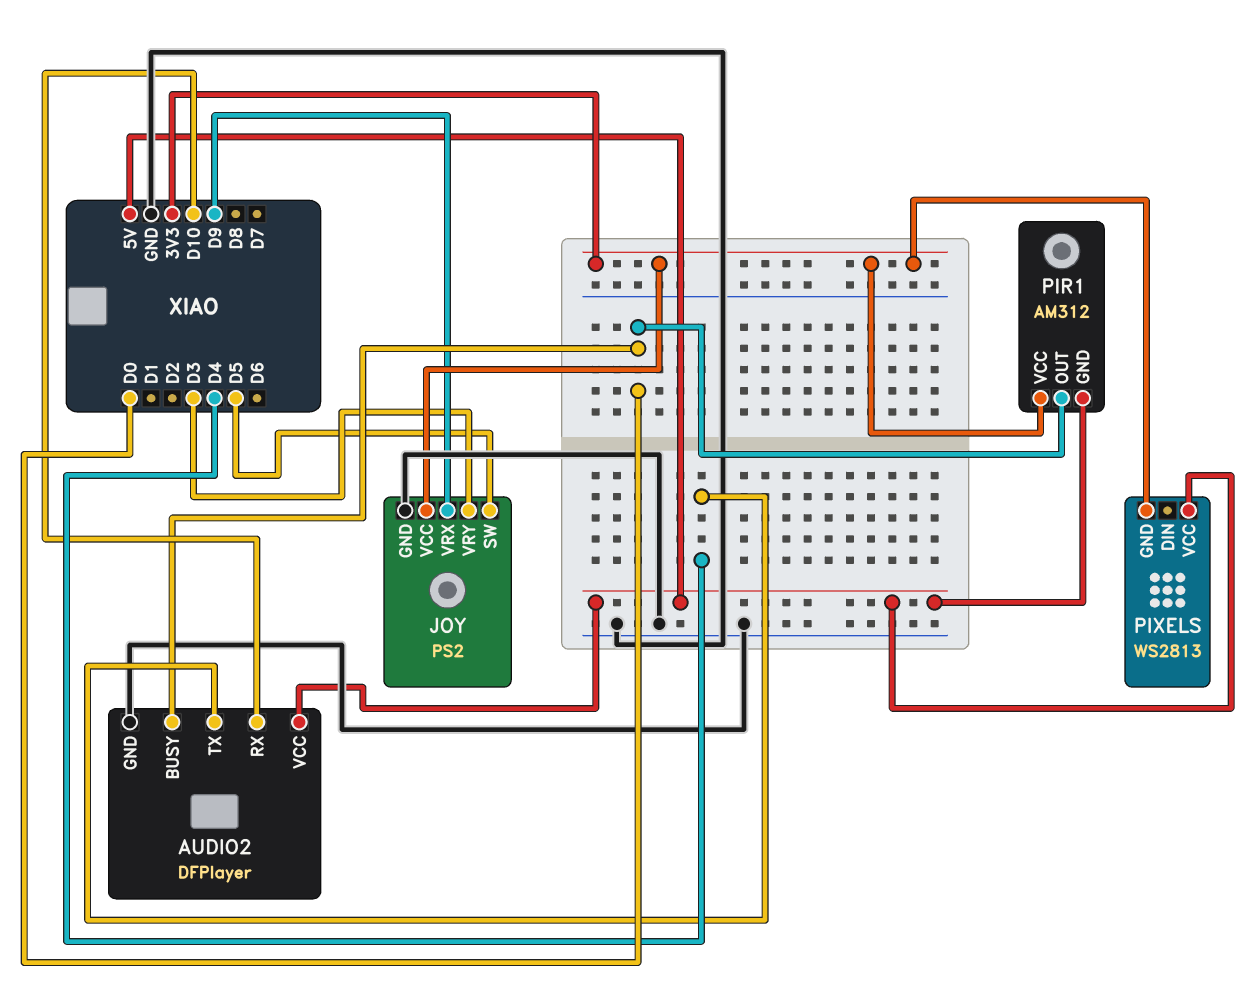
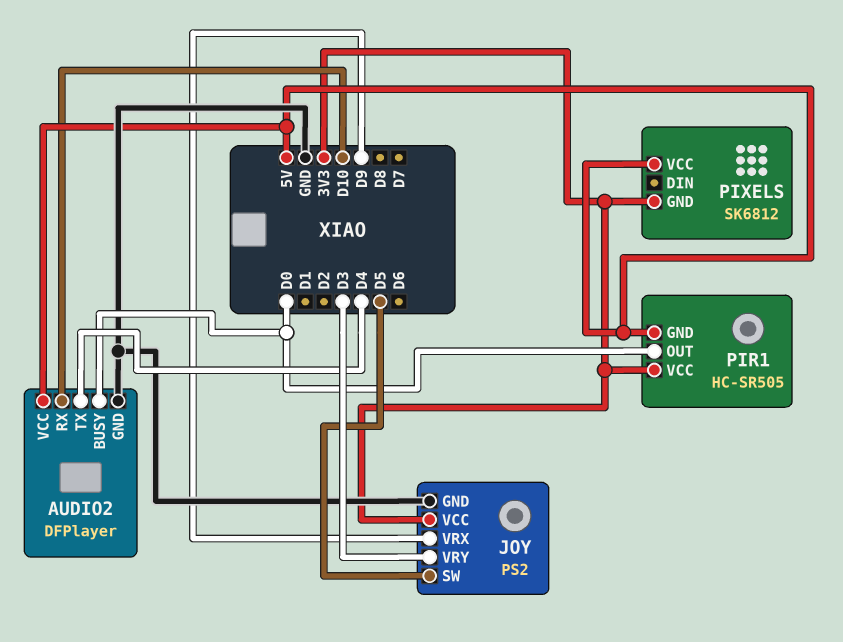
PIR1: AM312 -> HC-SR505
PIXELS: WS2813 -> SK6812

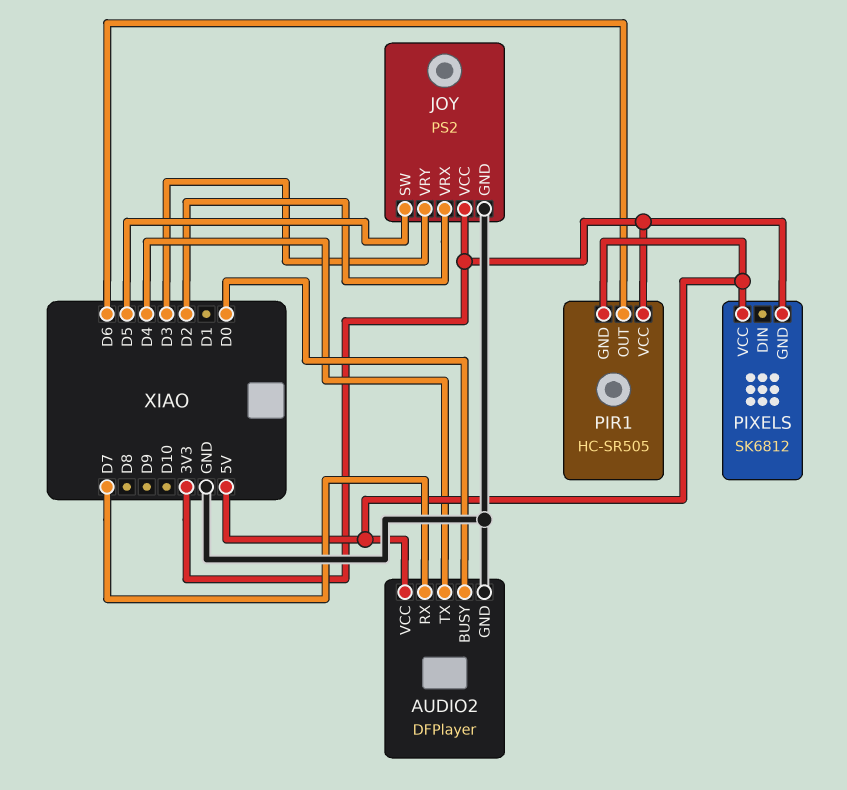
AUDIO2 pin RX: D10 -> D7
JOY pin VRX: D9 -> D2
PIR1 pin OUT: D0 -> D6

